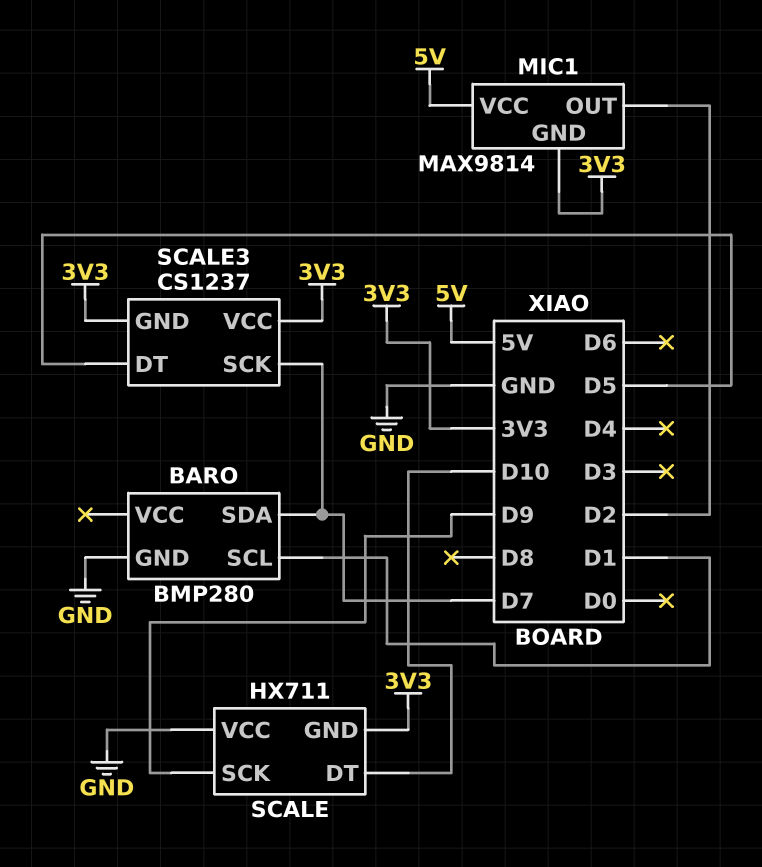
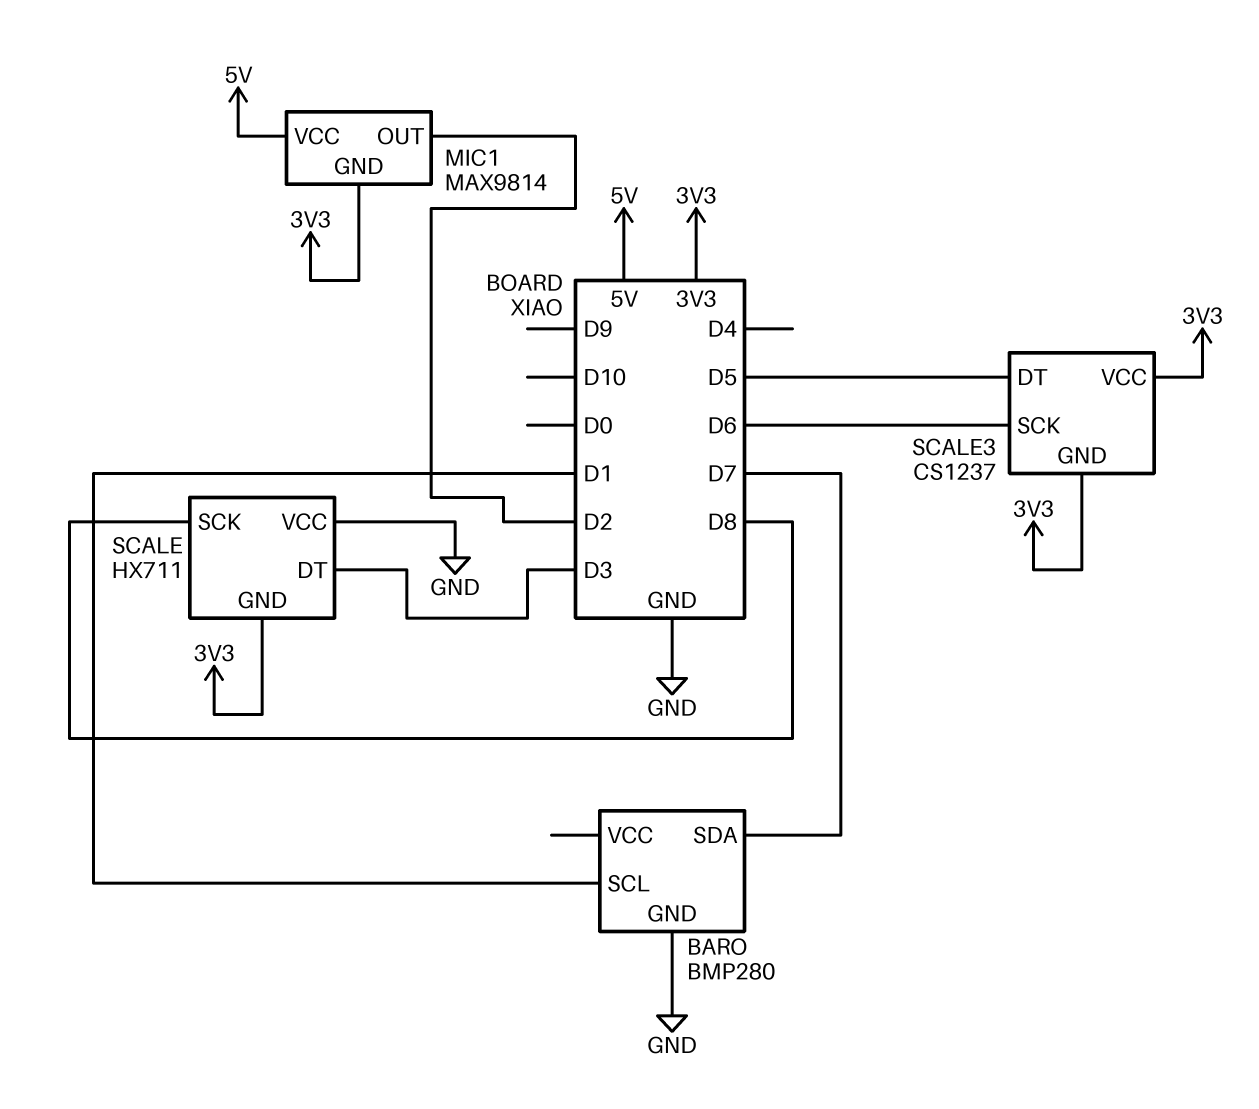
SCALE pin DT: D10 -> D3
SCALE pin SCK: D9 -> D8
SCALE3 pin SCK: D7 -> D6

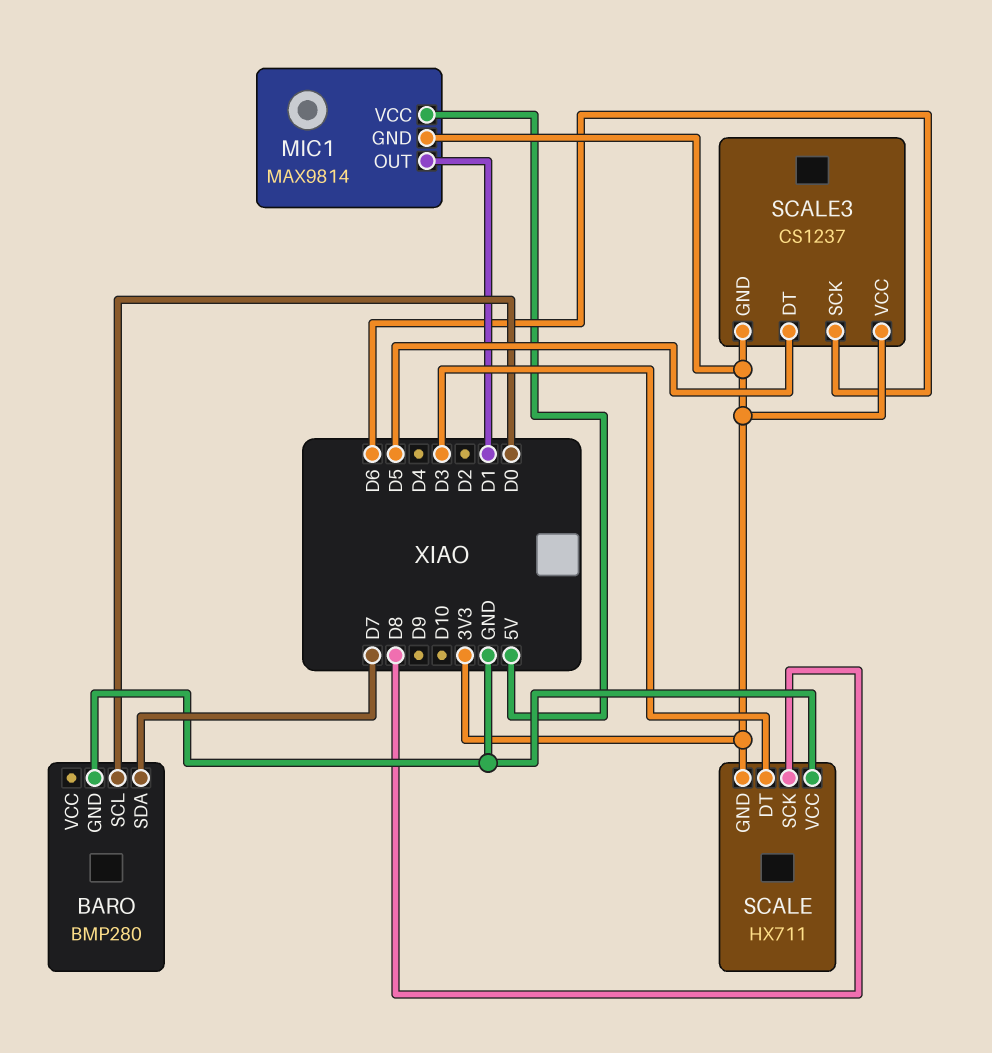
BARO pin SCL: D1 -> D0
MIC1 pin OUT: D2 -> D1

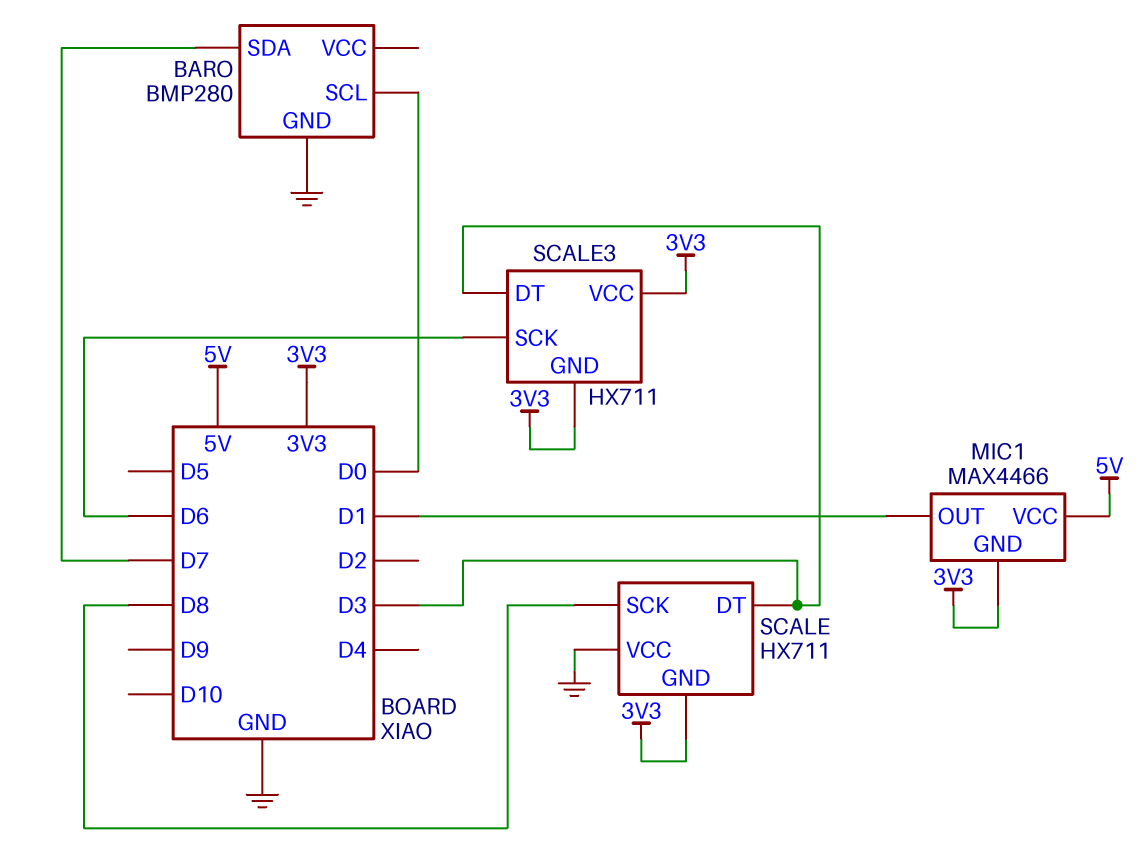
MIC1: MAX9814 -> MAX4466
SCALE3: CS1237 -> HX711
SCALE3 pin DT: D5 -> D3

